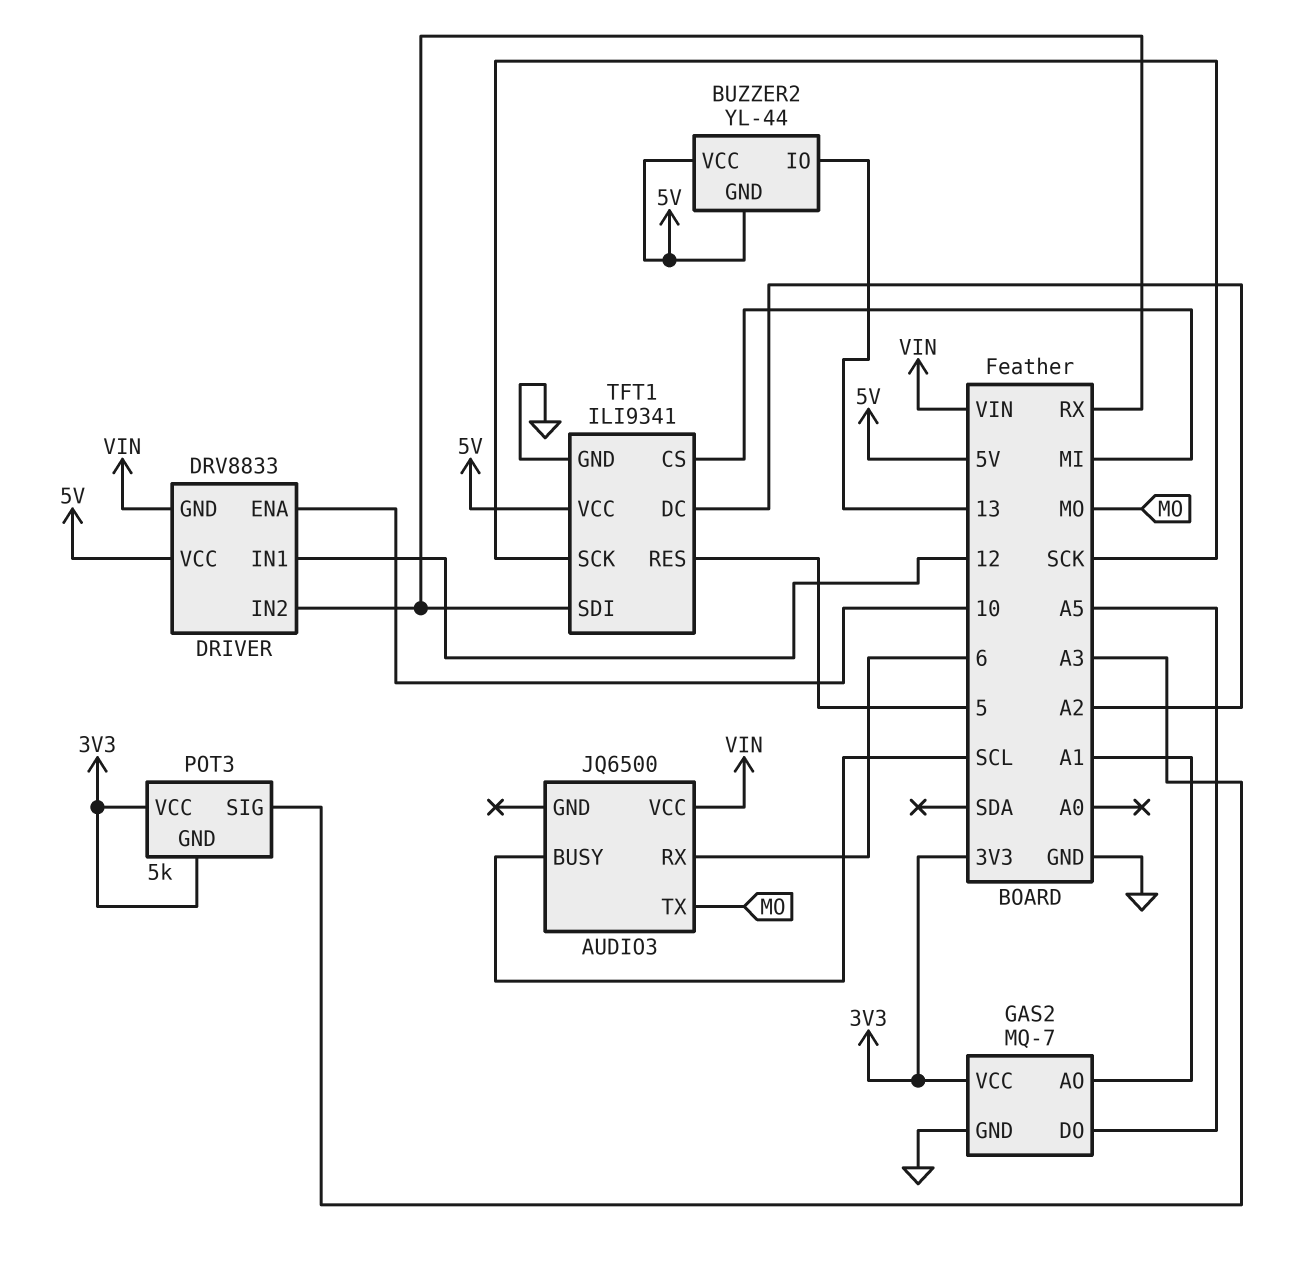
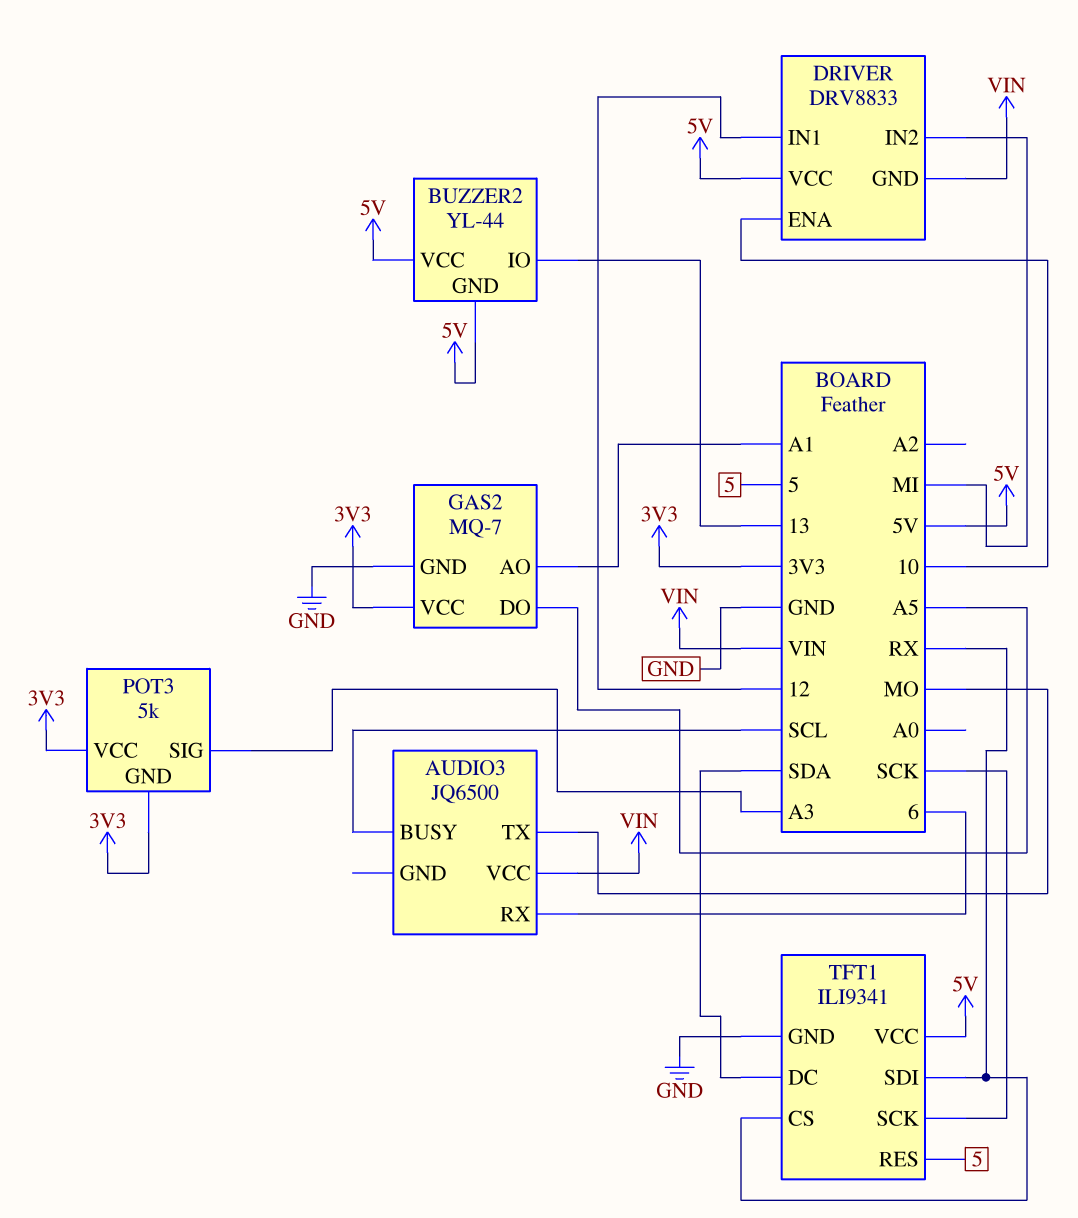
DRIVER pin IN2: RX -> MI
TFT1 pin CS: MI -> RX
TFT1 pin DC: A2 -> SDA

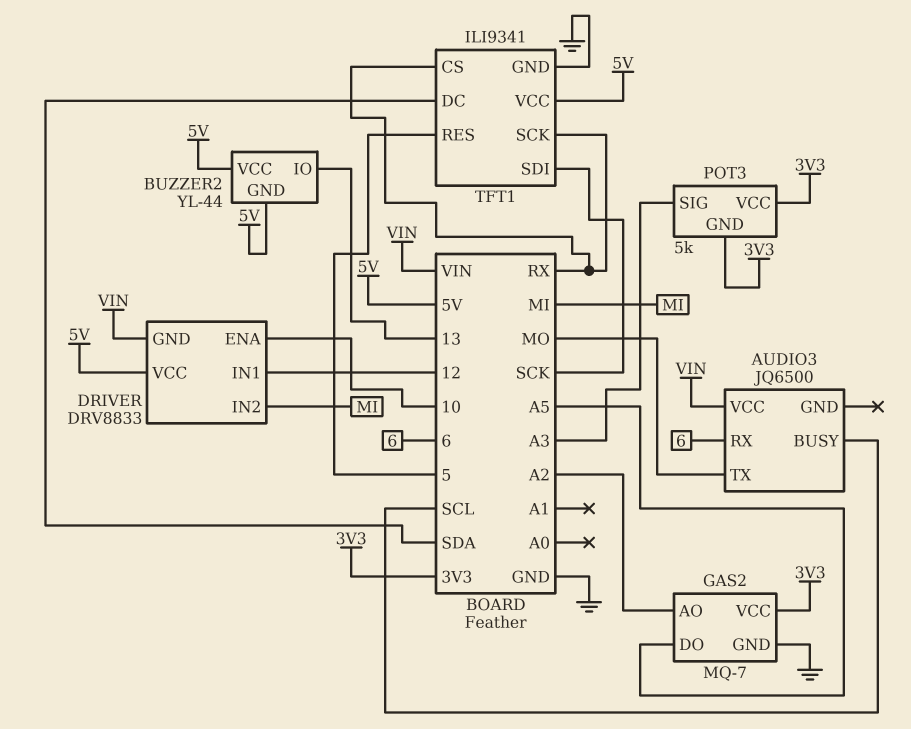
GAS2 pin AO: A1 -> A2
TFT1 pin SCK: SCK -> RX
TFT1 pin SDI: RX -> SCK

